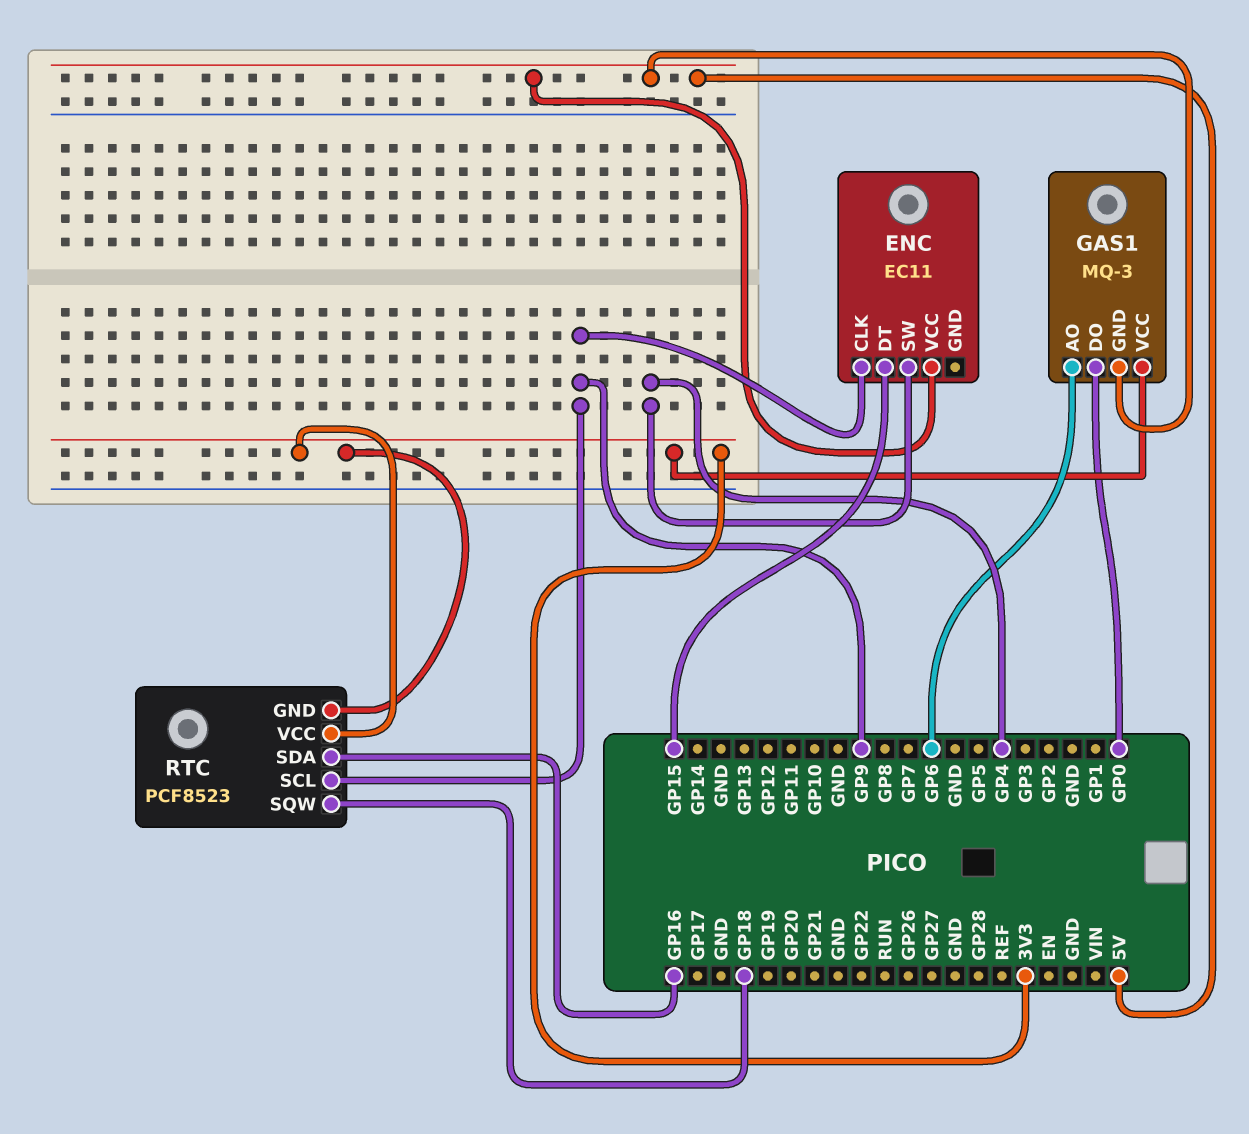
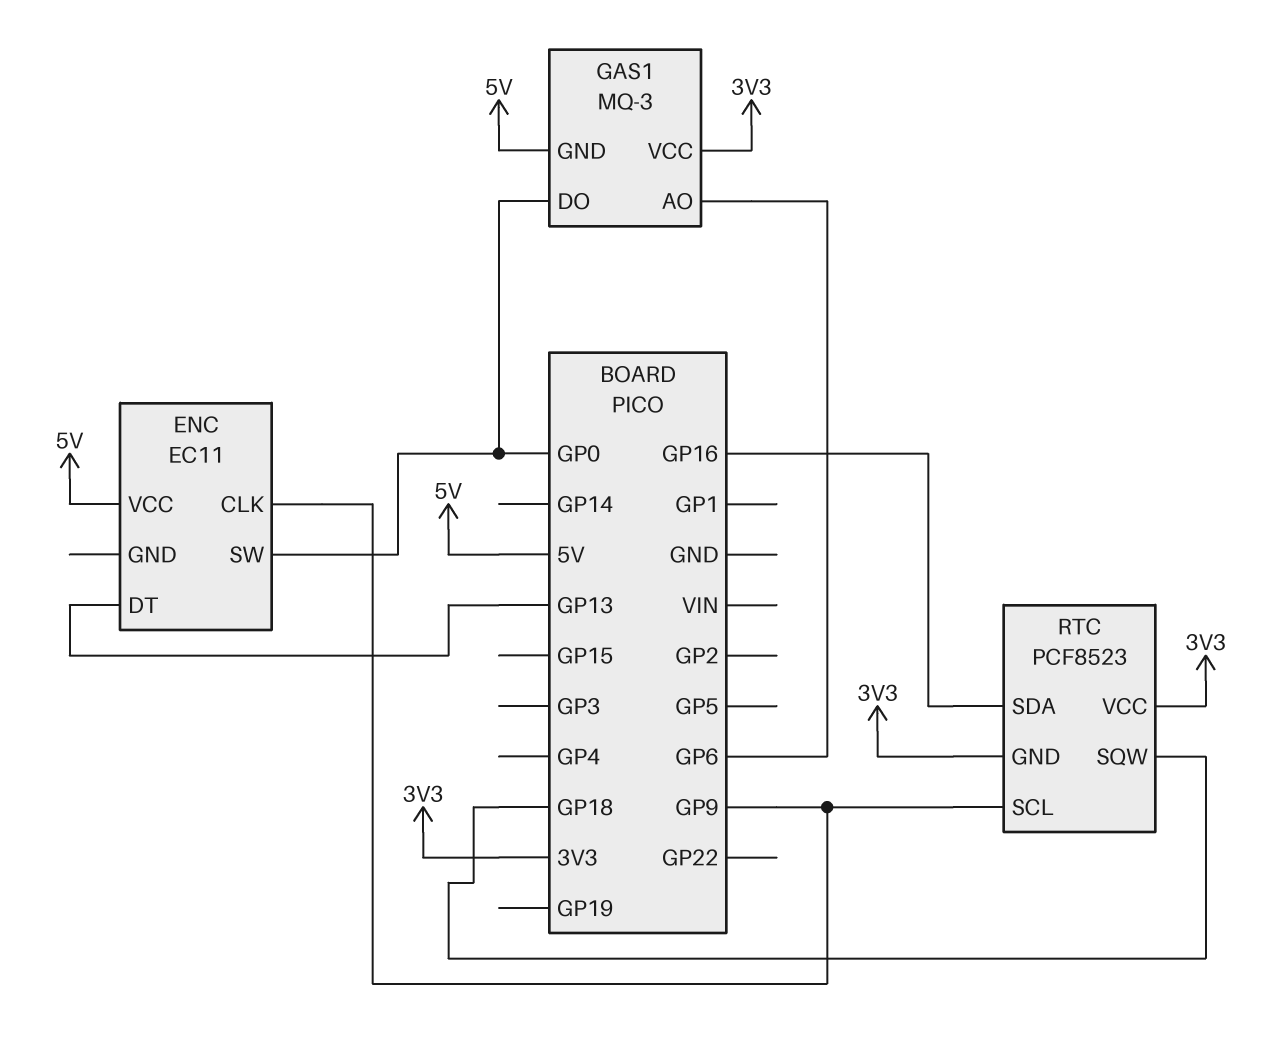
ENC pin DT: GP15 -> GP13
ENC pin SW: GP4 -> GP0

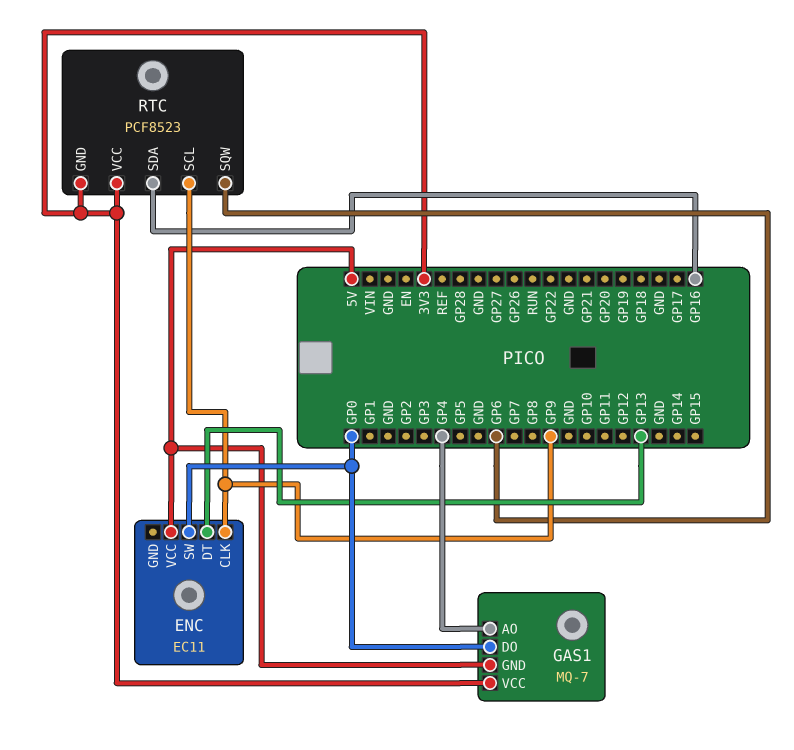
GAS1: MQ-3 -> MQ-7
GAS1 pin AO: GP6 -> GP4
RTC pin SQW: GP18 -> GP6

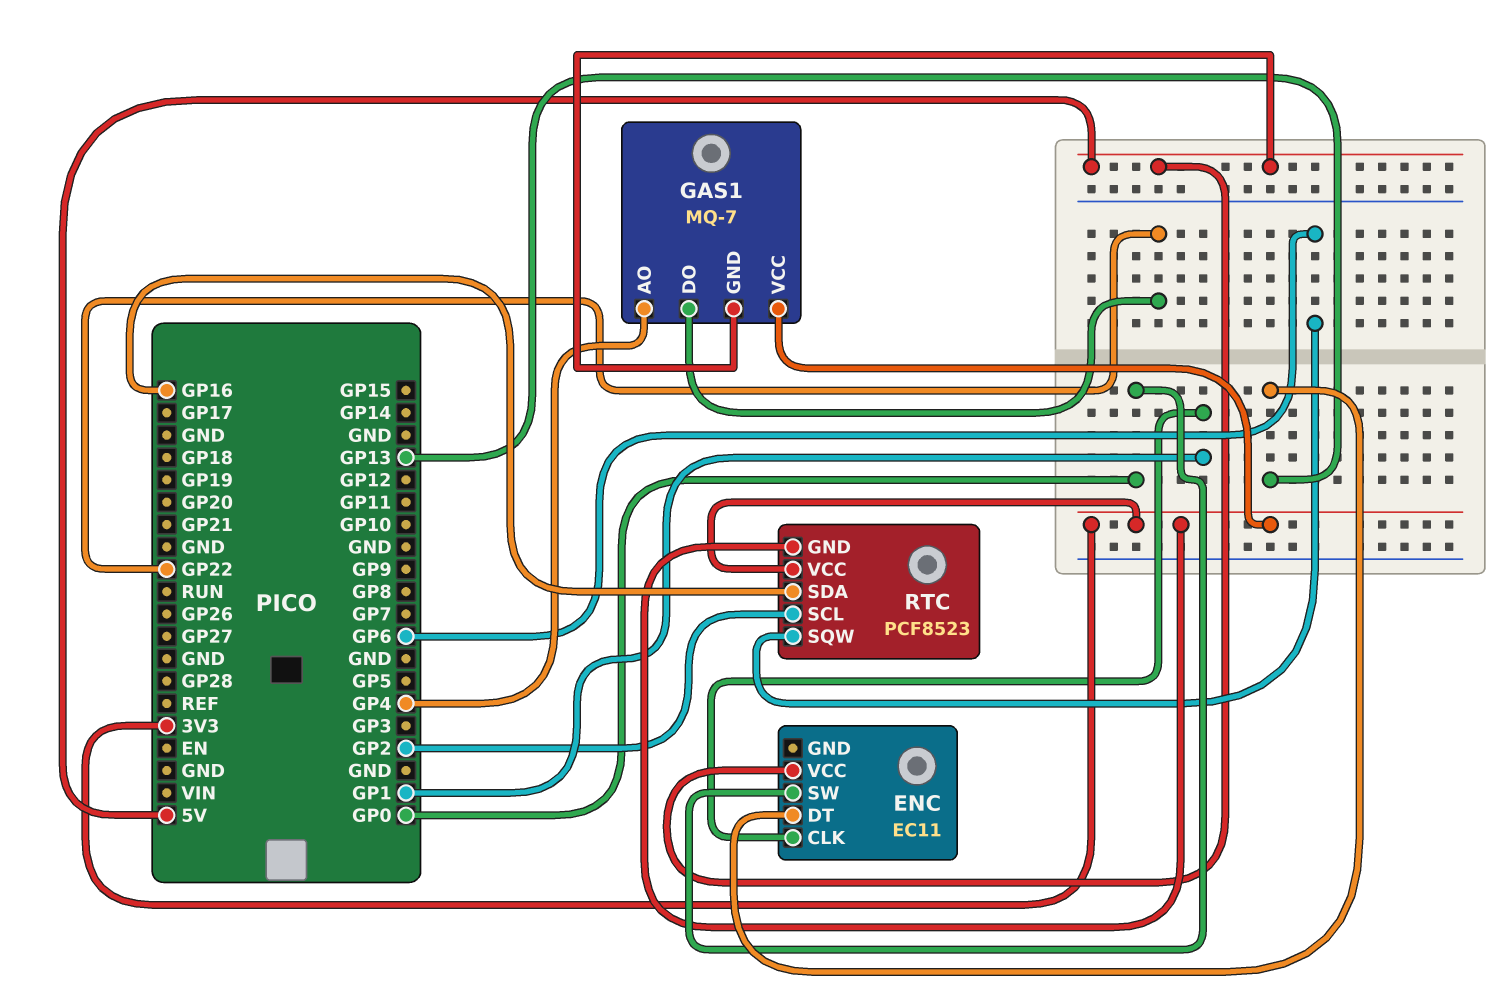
ENC pin CLK: GP9 -> GP1
GAS1 pin DO: GP0 -> GP22
RTC pin SCL: GP9 -> GP2

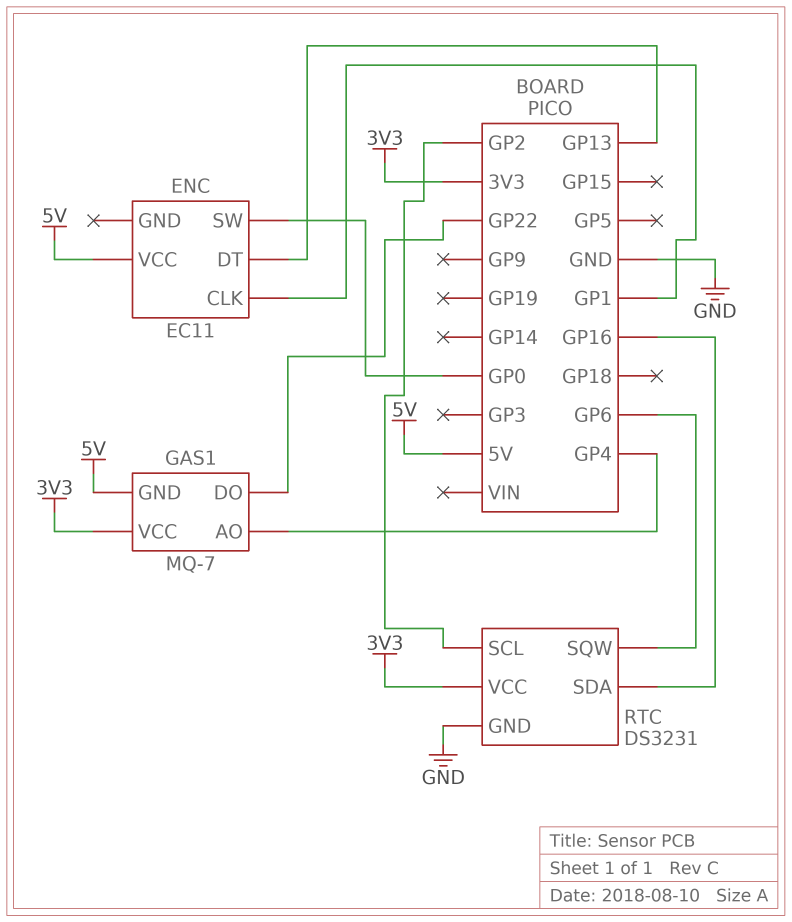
RTC: PCF8523 -> DS3231
RTC pin GND: 3V3 -> GND

